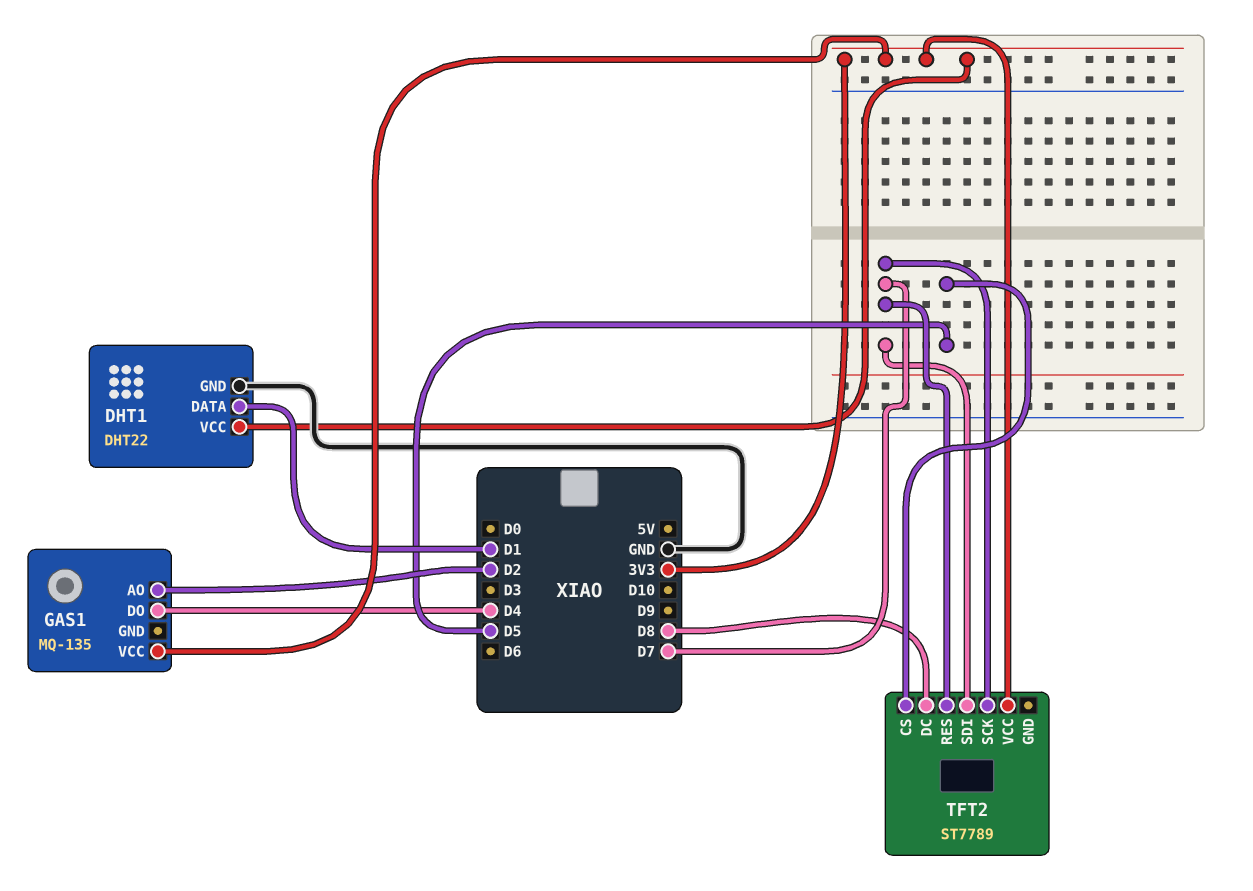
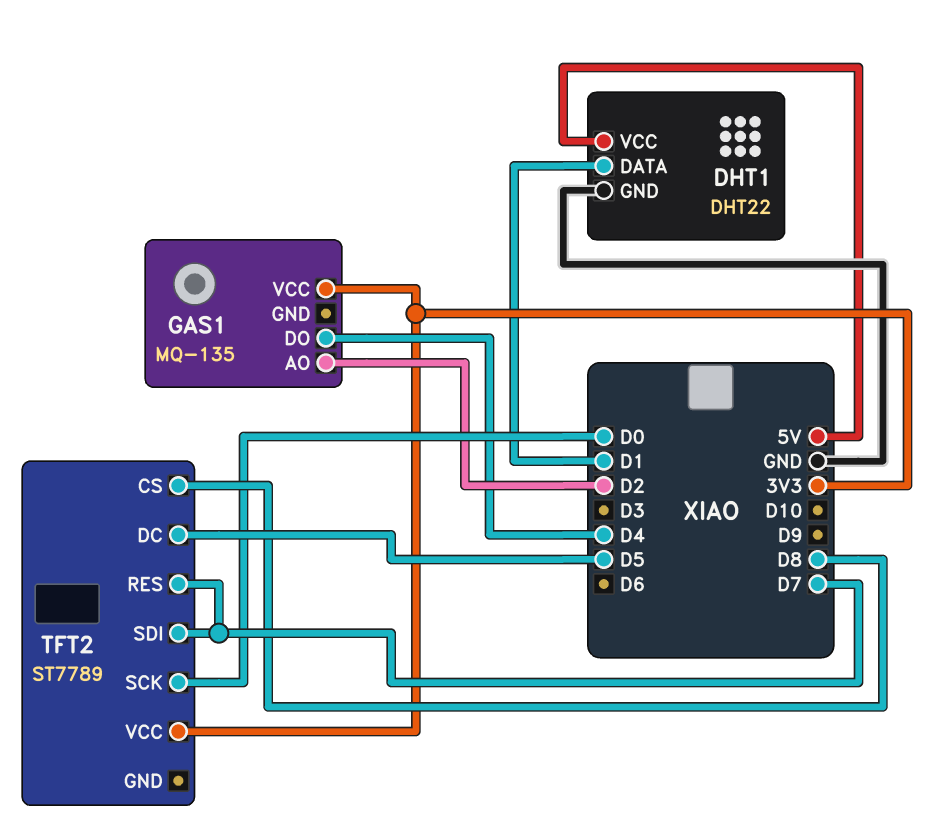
DHT1 pin VCC: 3V3 -> 5V
TFT2 pin CS: D5 -> D8
TFT2 pin DC: D8 -> D5
TFT2 pin SCK: D7 -> D0

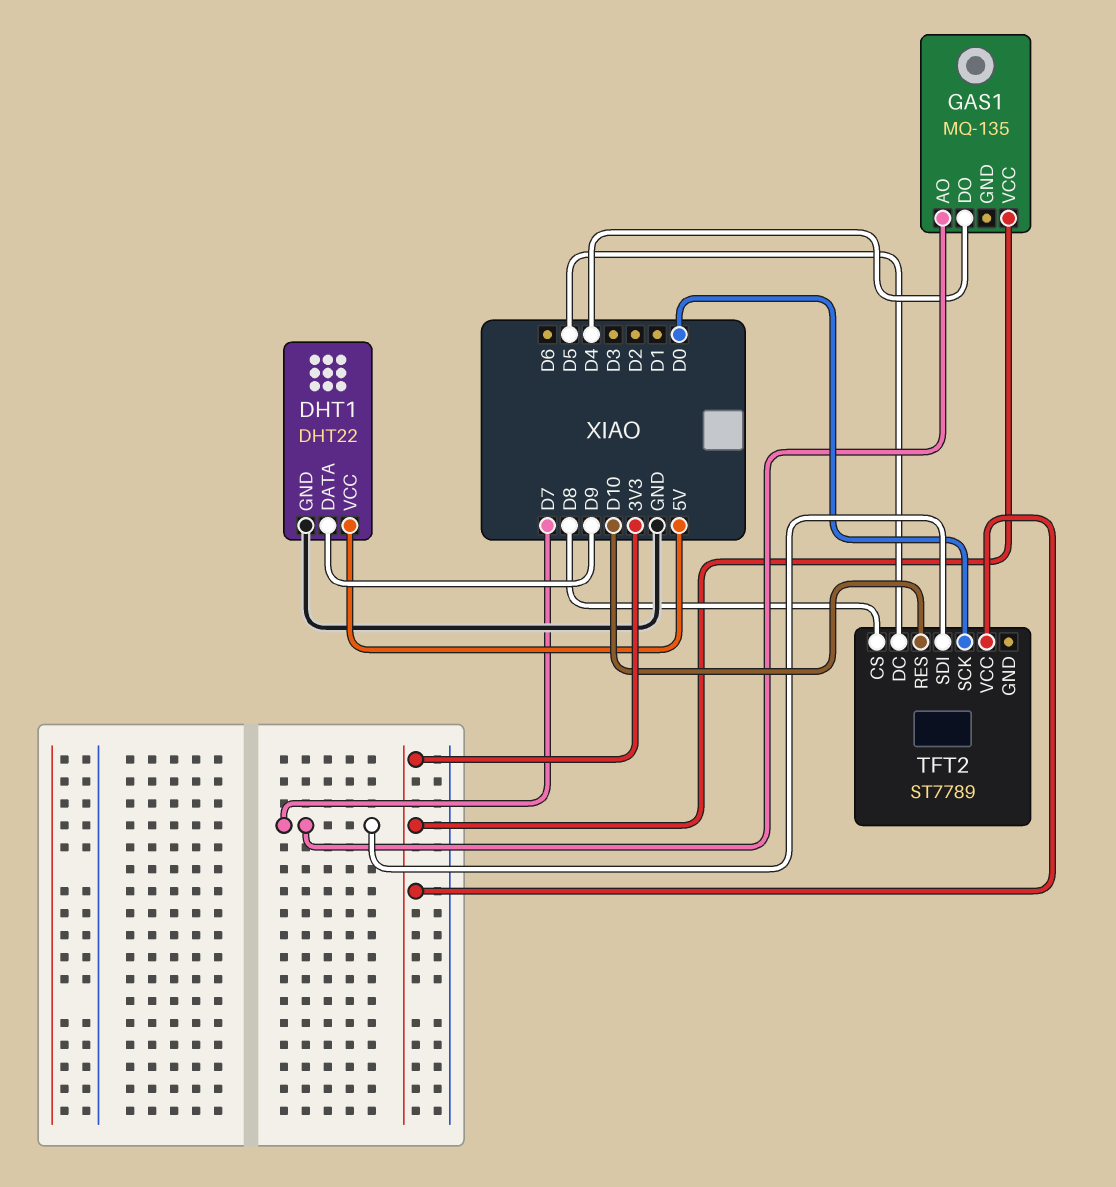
DHT1 pin DATA: D1 -> D9
GAS1 pin AO: D2 -> D7
TFT2 pin RES: D7 -> D10

